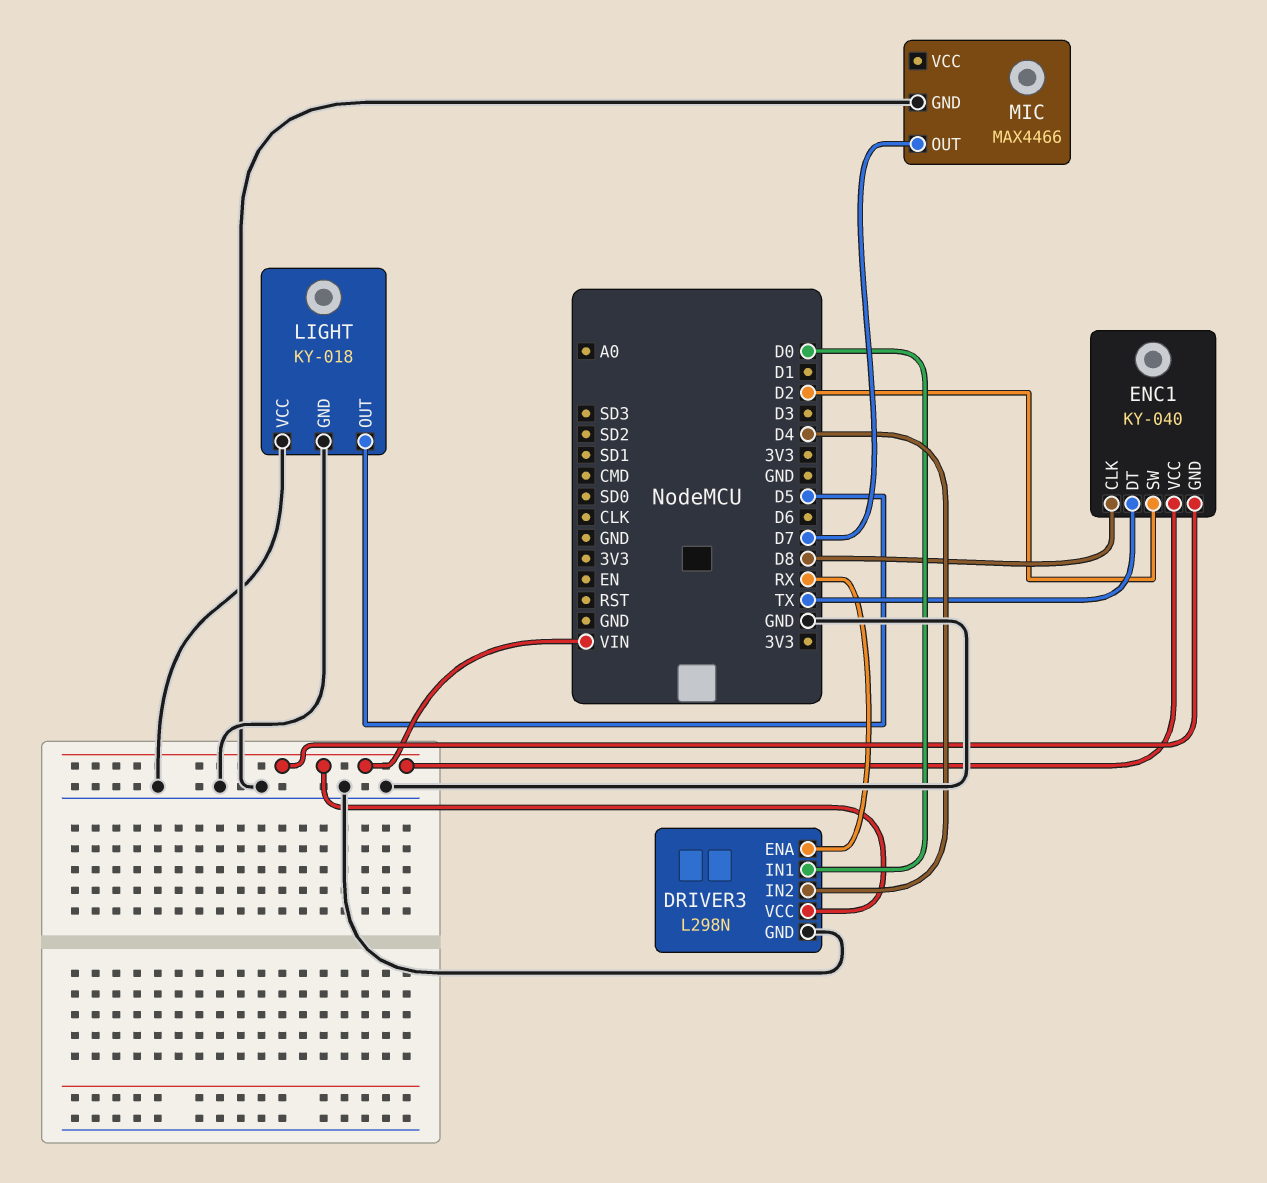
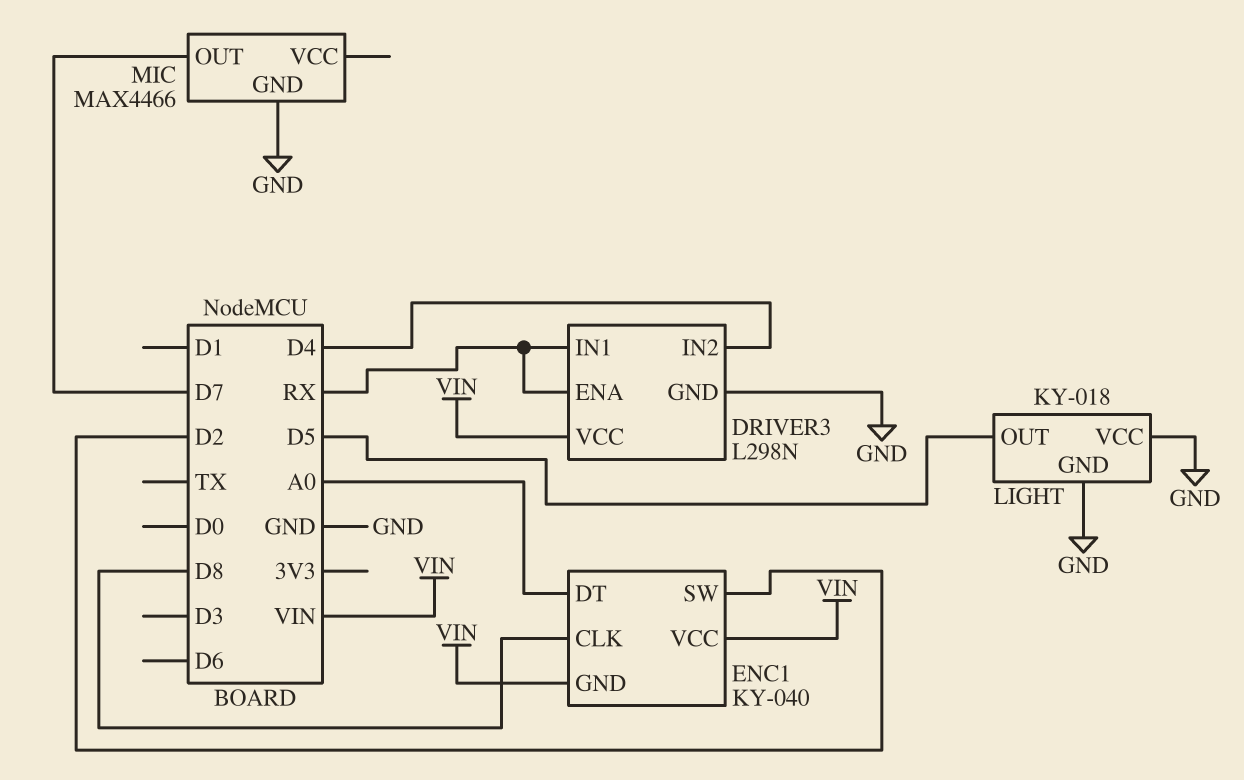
DRIVER3 pin IN1: D0 -> RX
ENC1 pin DT: TX -> A0

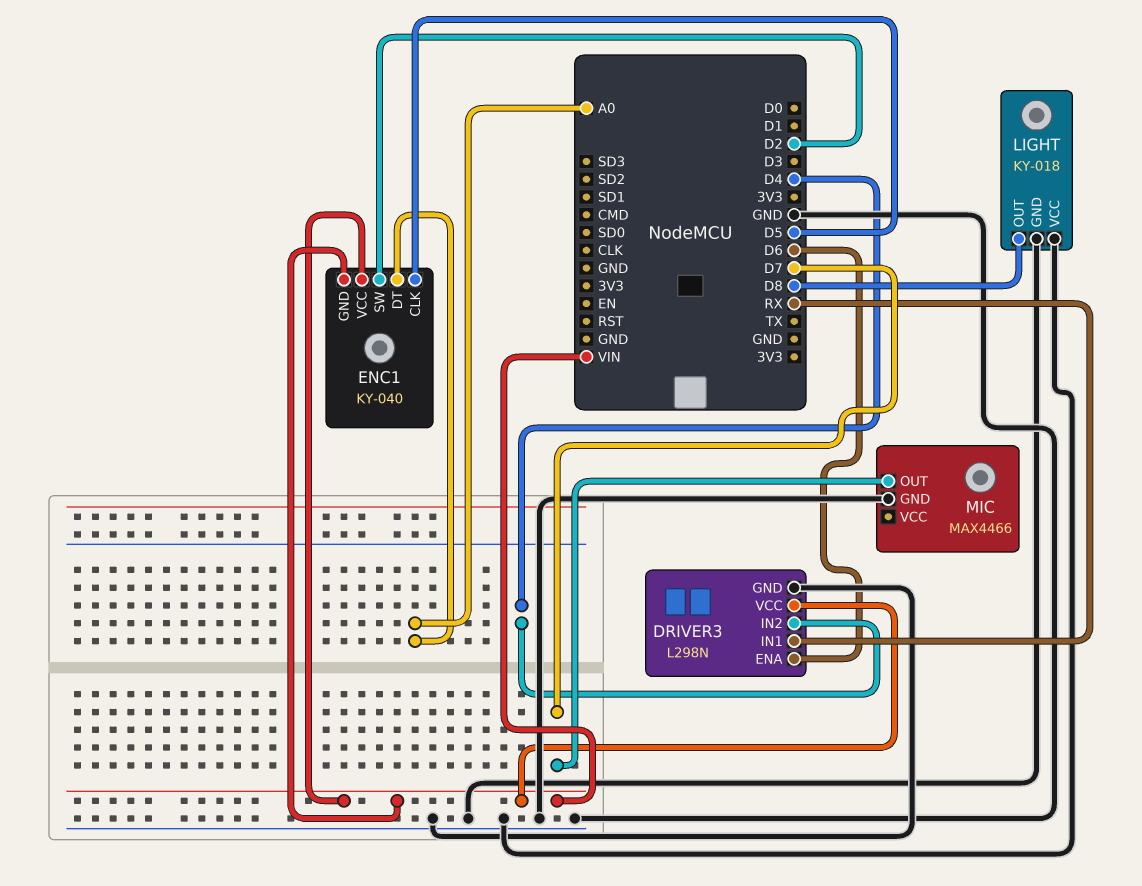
DRIVER3 pin ENA: RX -> D6
ENC1 pin CLK: D8 -> D5
LIGHT pin OUT: D5 -> D8

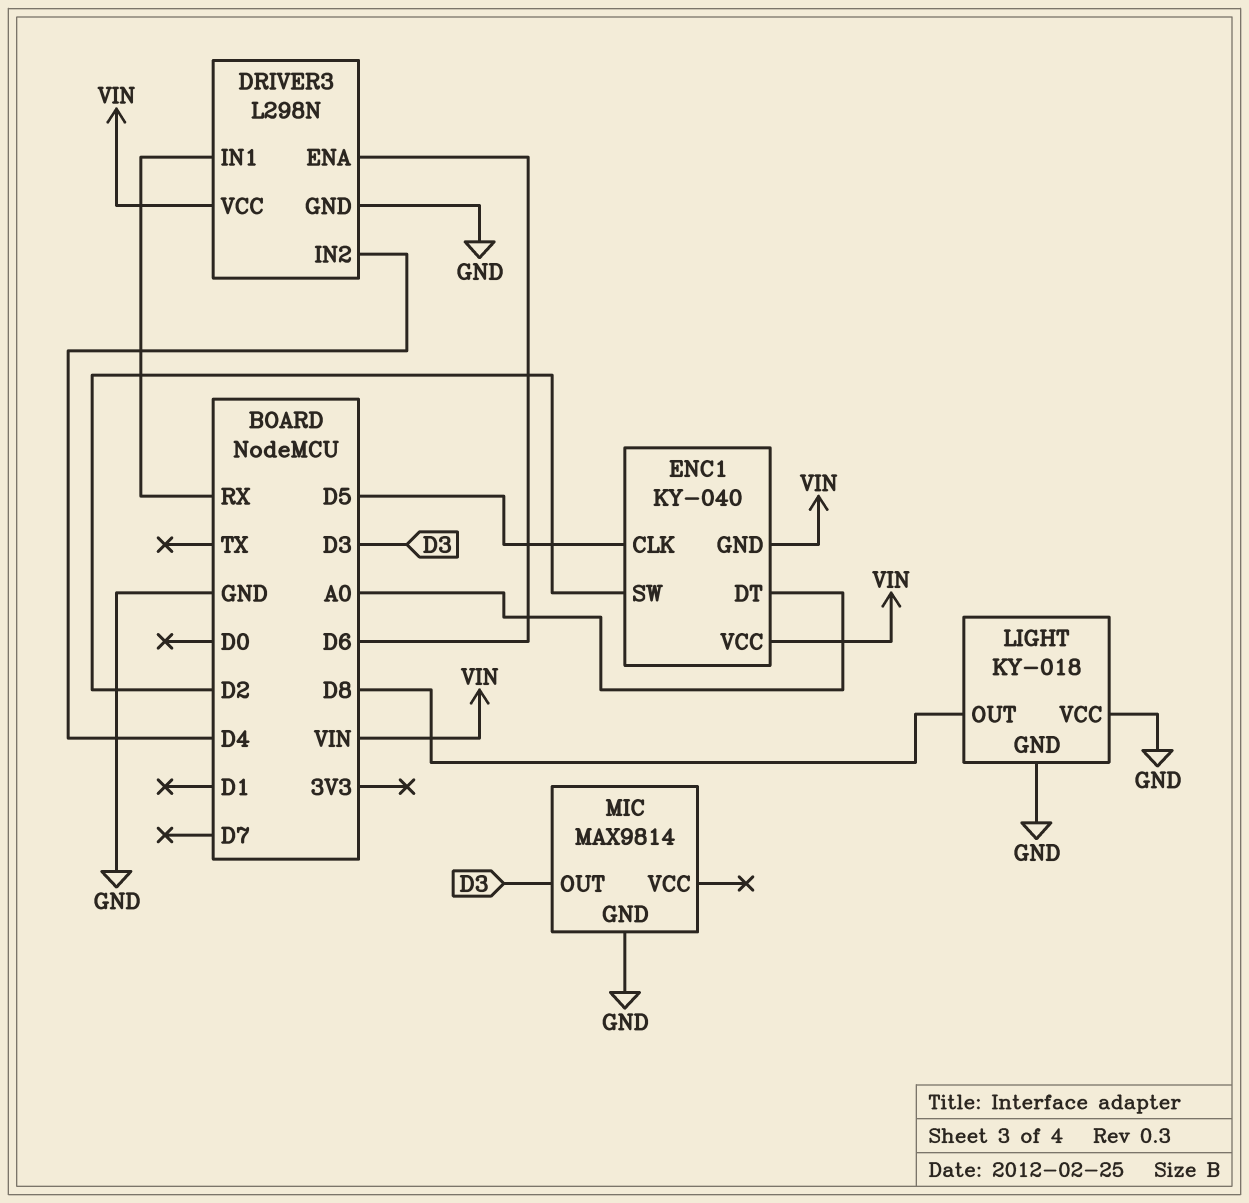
MIC: MAX4466 -> MAX9814
MIC pin OUT: D7 -> D3

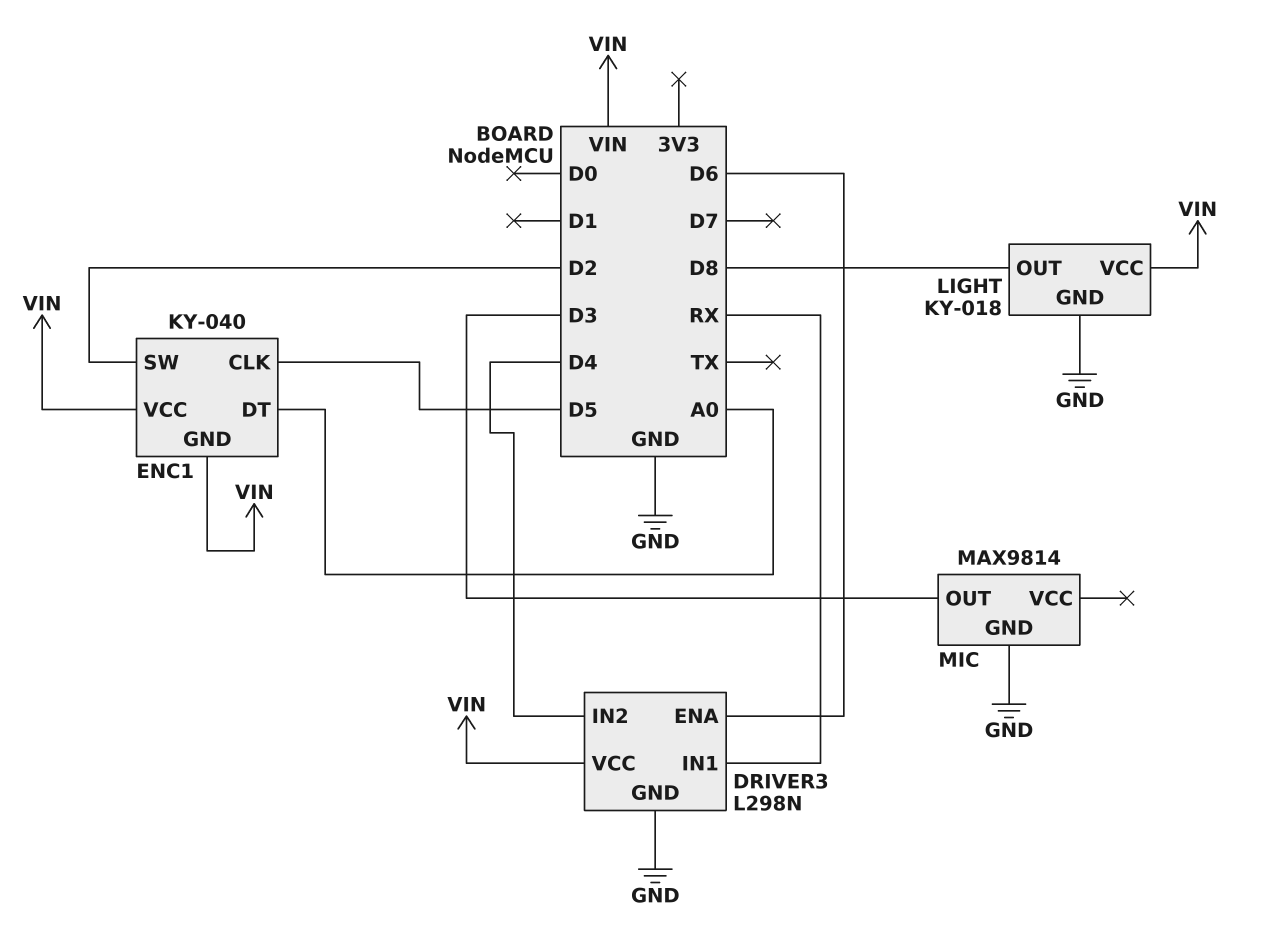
LIGHT pin VCC: GND -> VIN

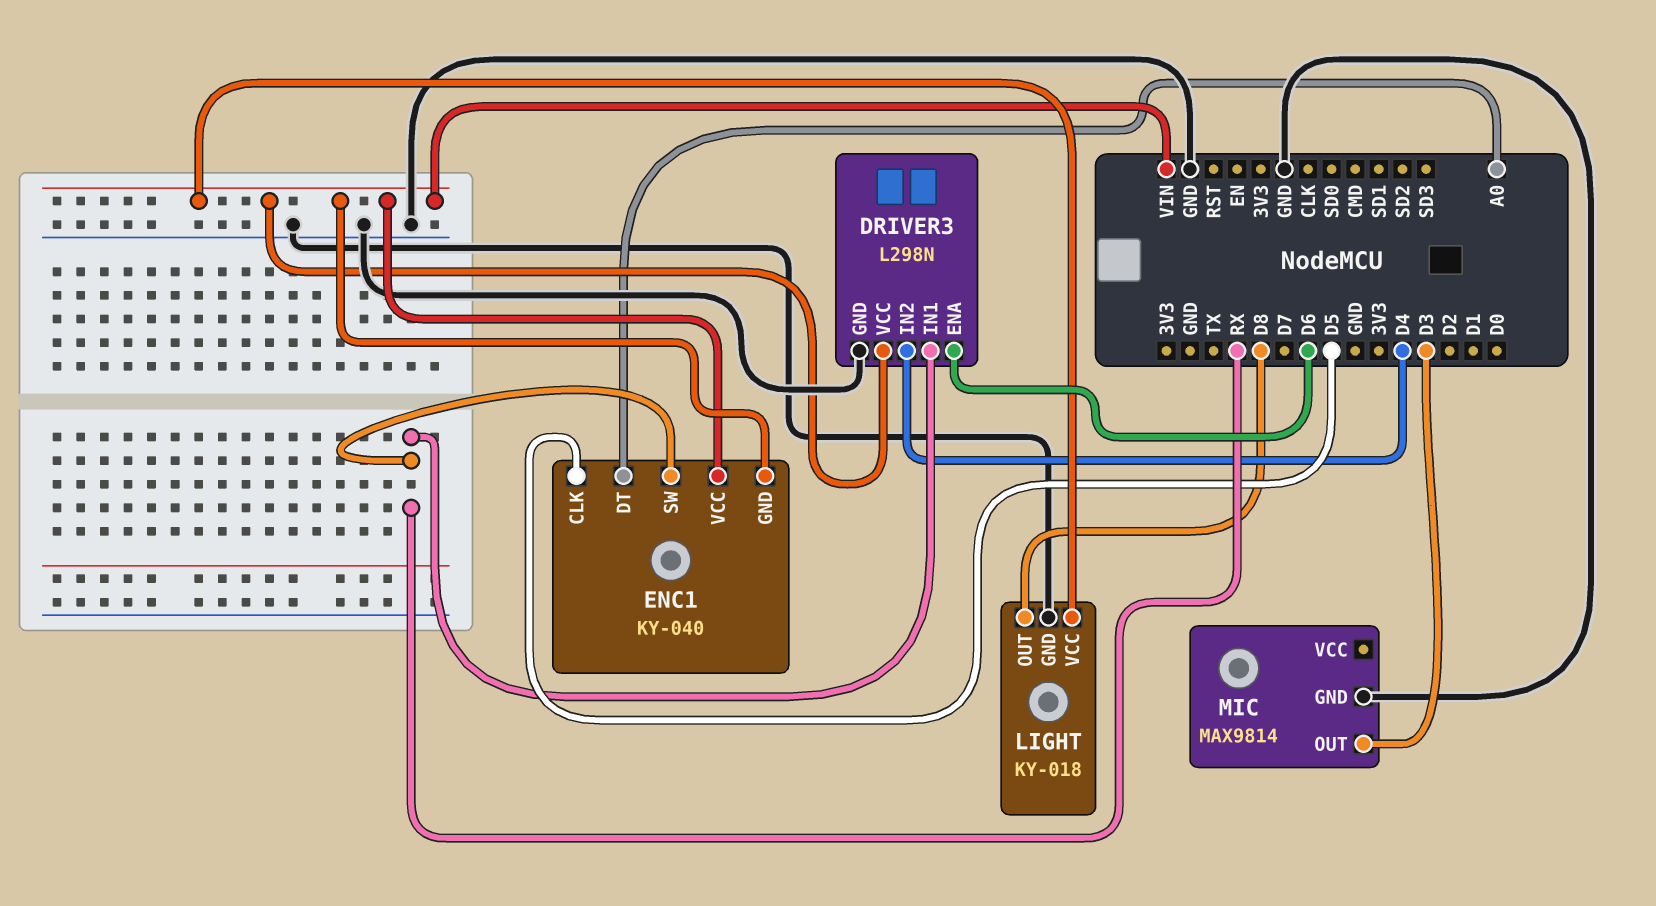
ENC1 pin SW: D2 -> RX

